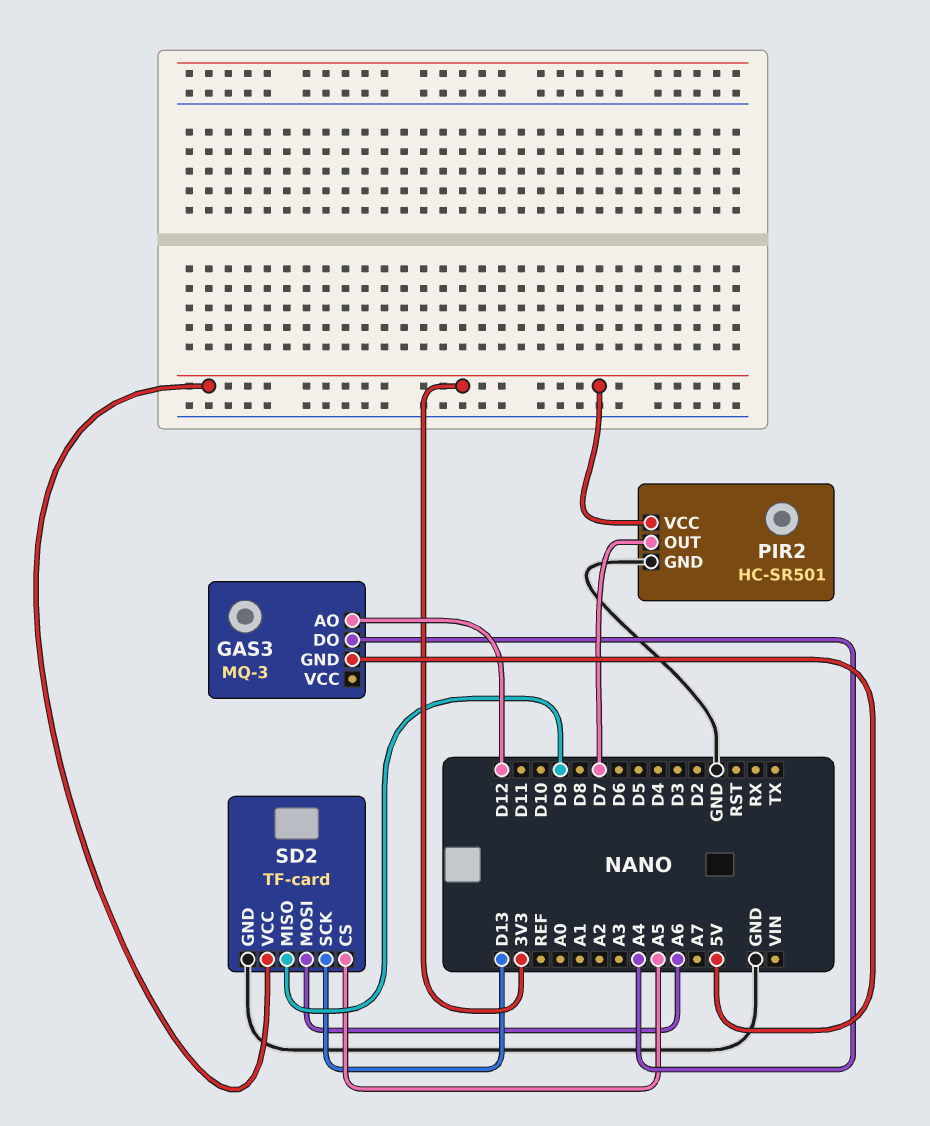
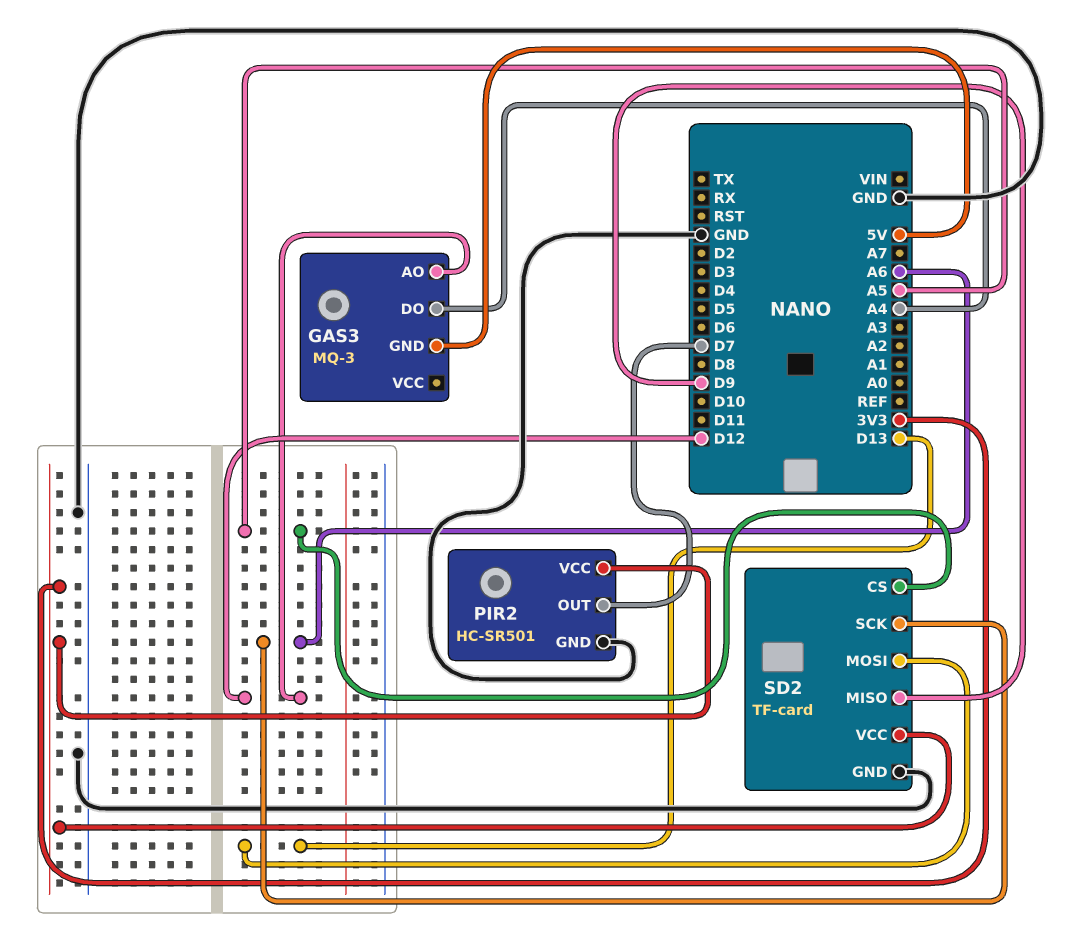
SD2 pin MOSI: A6 -> D13
SD2 pin SCK: D13 -> A6

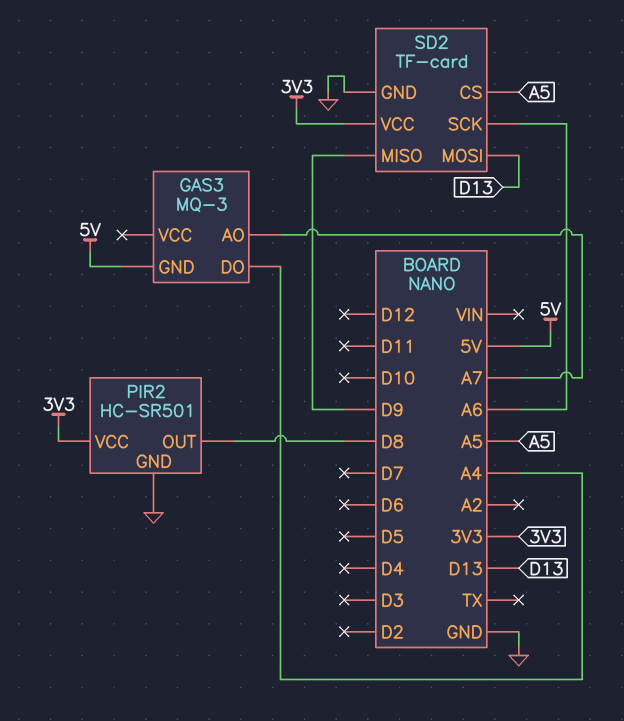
GAS3 pin AO: D12 -> A7
PIR2 pin OUT: D7 -> D8

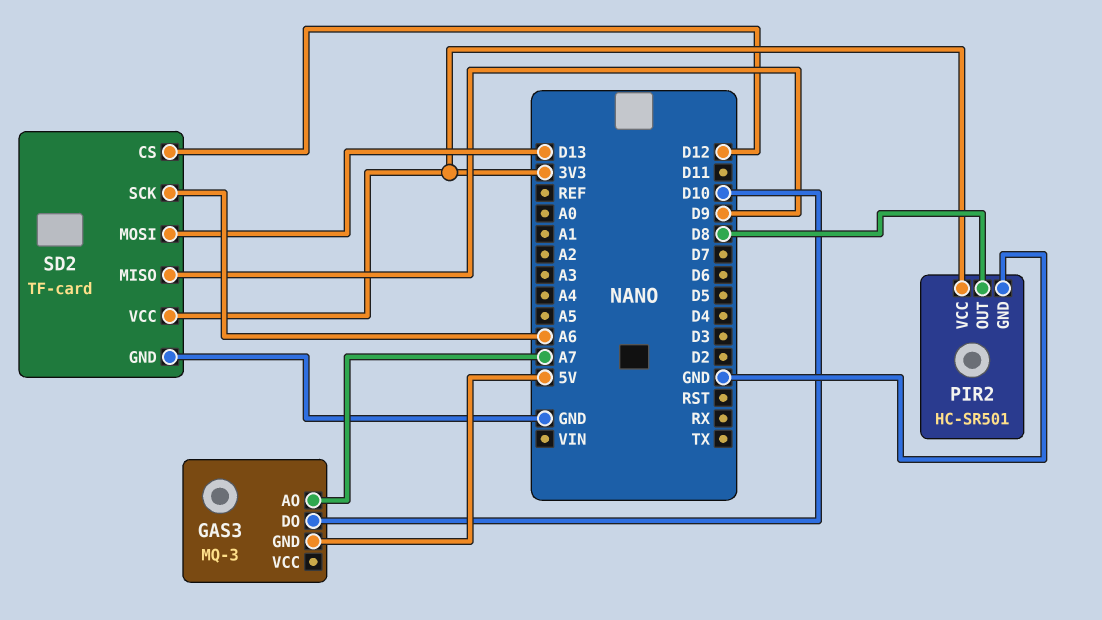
GAS3 pin DO: A4 -> D10
SD2 pin CS: A5 -> D12

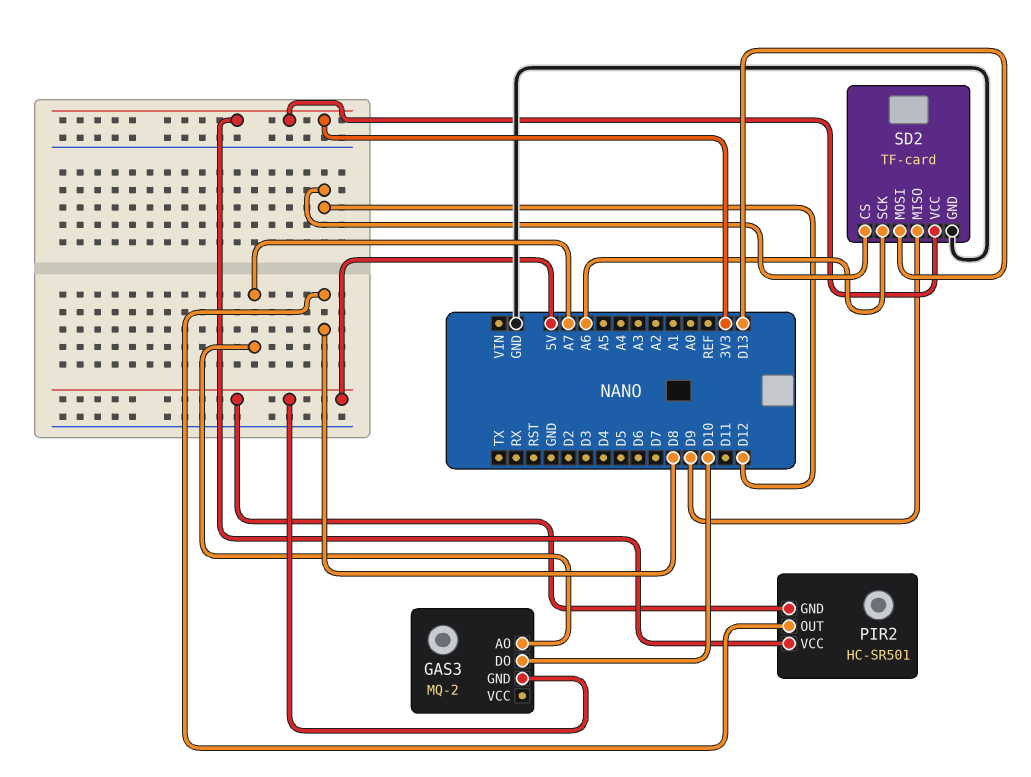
GAS3: MQ-3 -> MQ-2
PIR2 pin GND: GND -> 5V

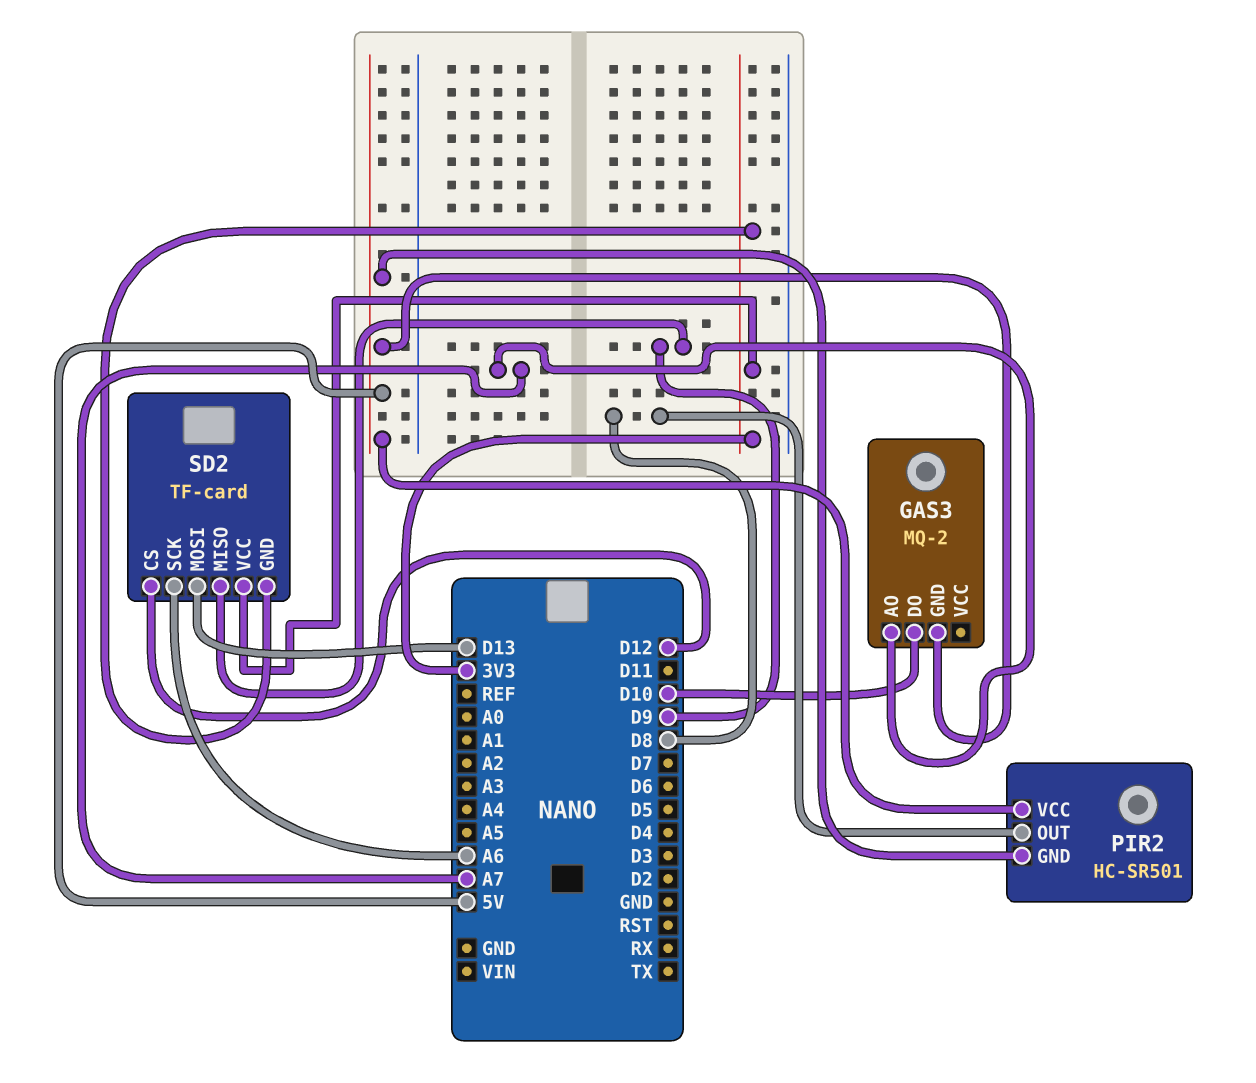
PIR2 pin VCC: 3V3 -> 5V
SD2 pin GND: GND -> 3V3

